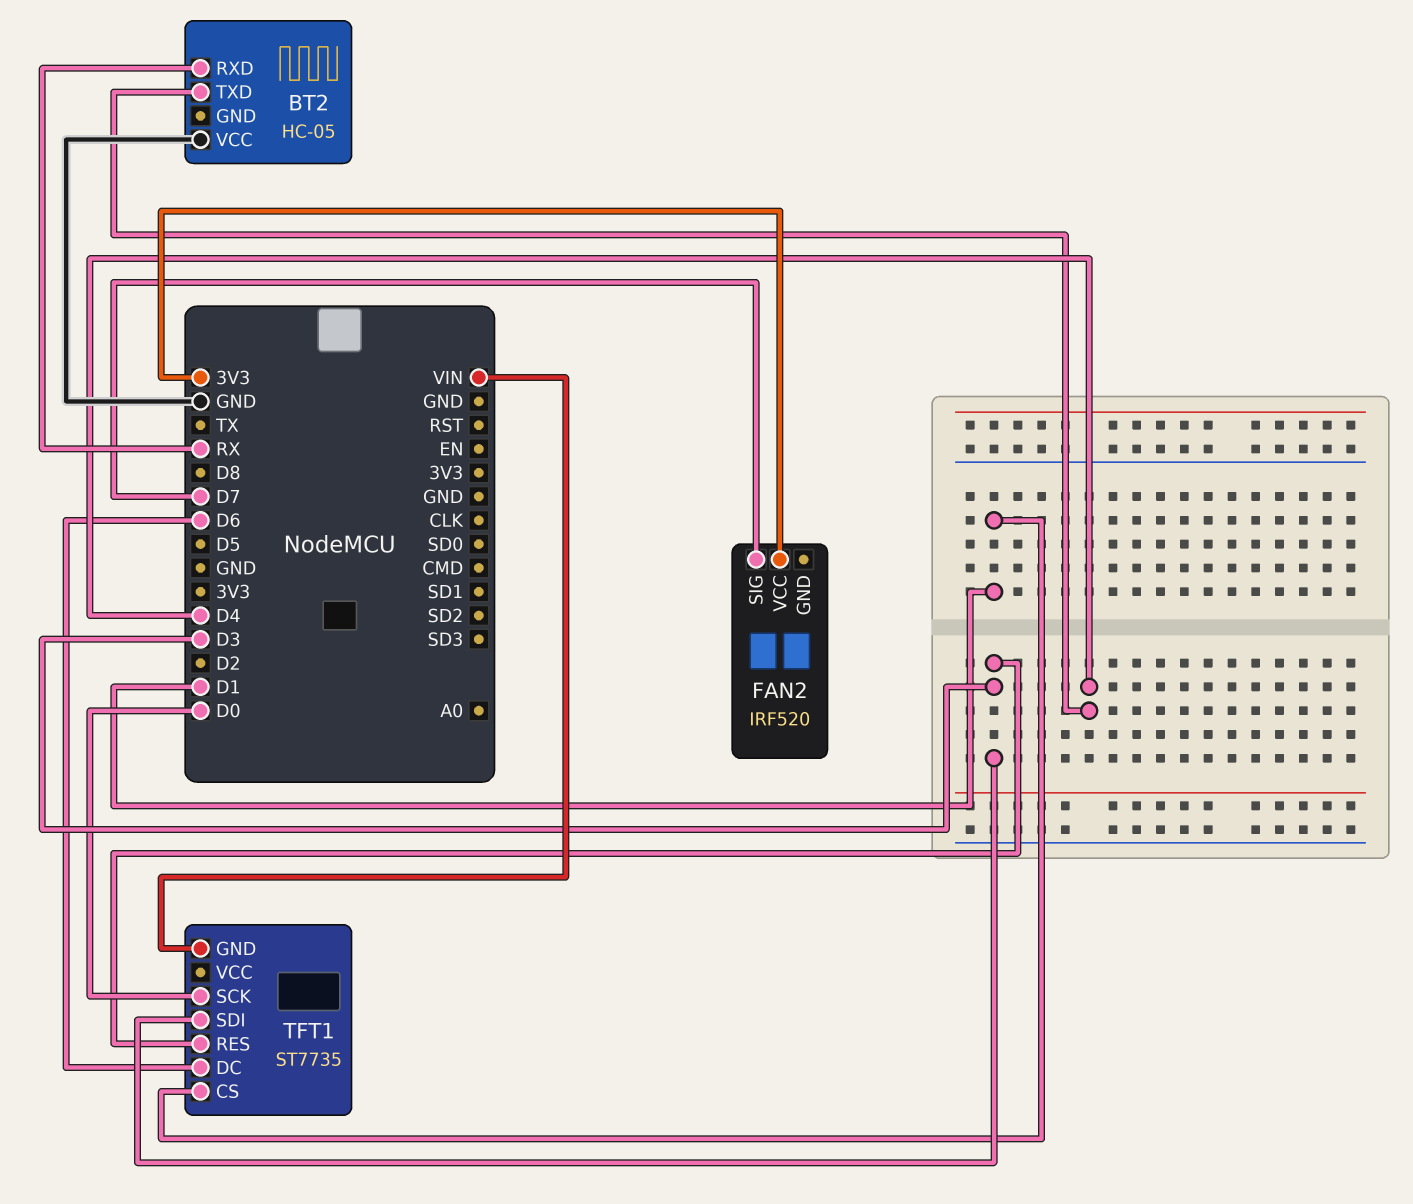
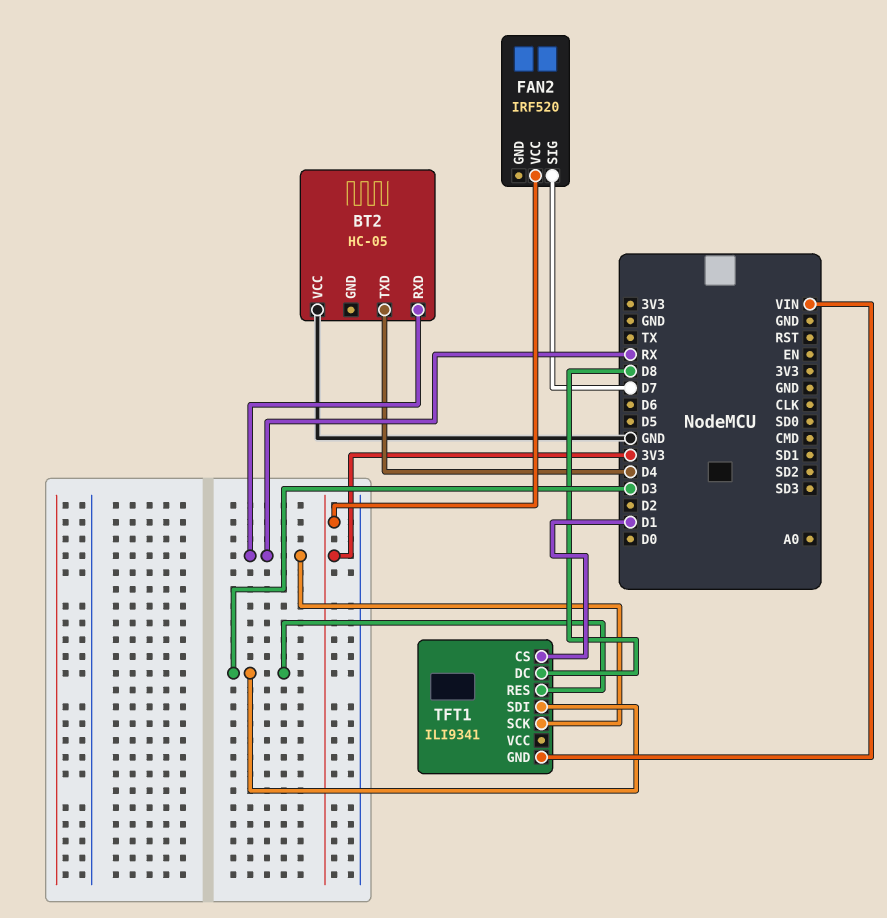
TFT1: ST7735 -> ILI9341
TFT1 pin DC: D6 -> D8
TFT1 pin SCK: D0 -> RX

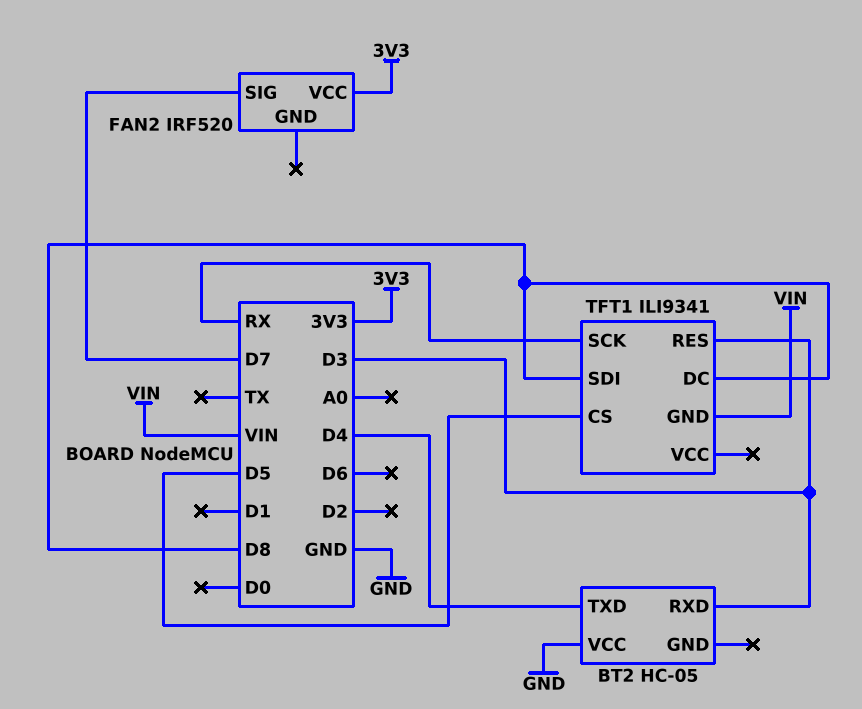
BT2 pin RXD: RX -> D3
TFT1 pin CS: D1 -> D5
TFT1 pin SDI: D3 -> D8

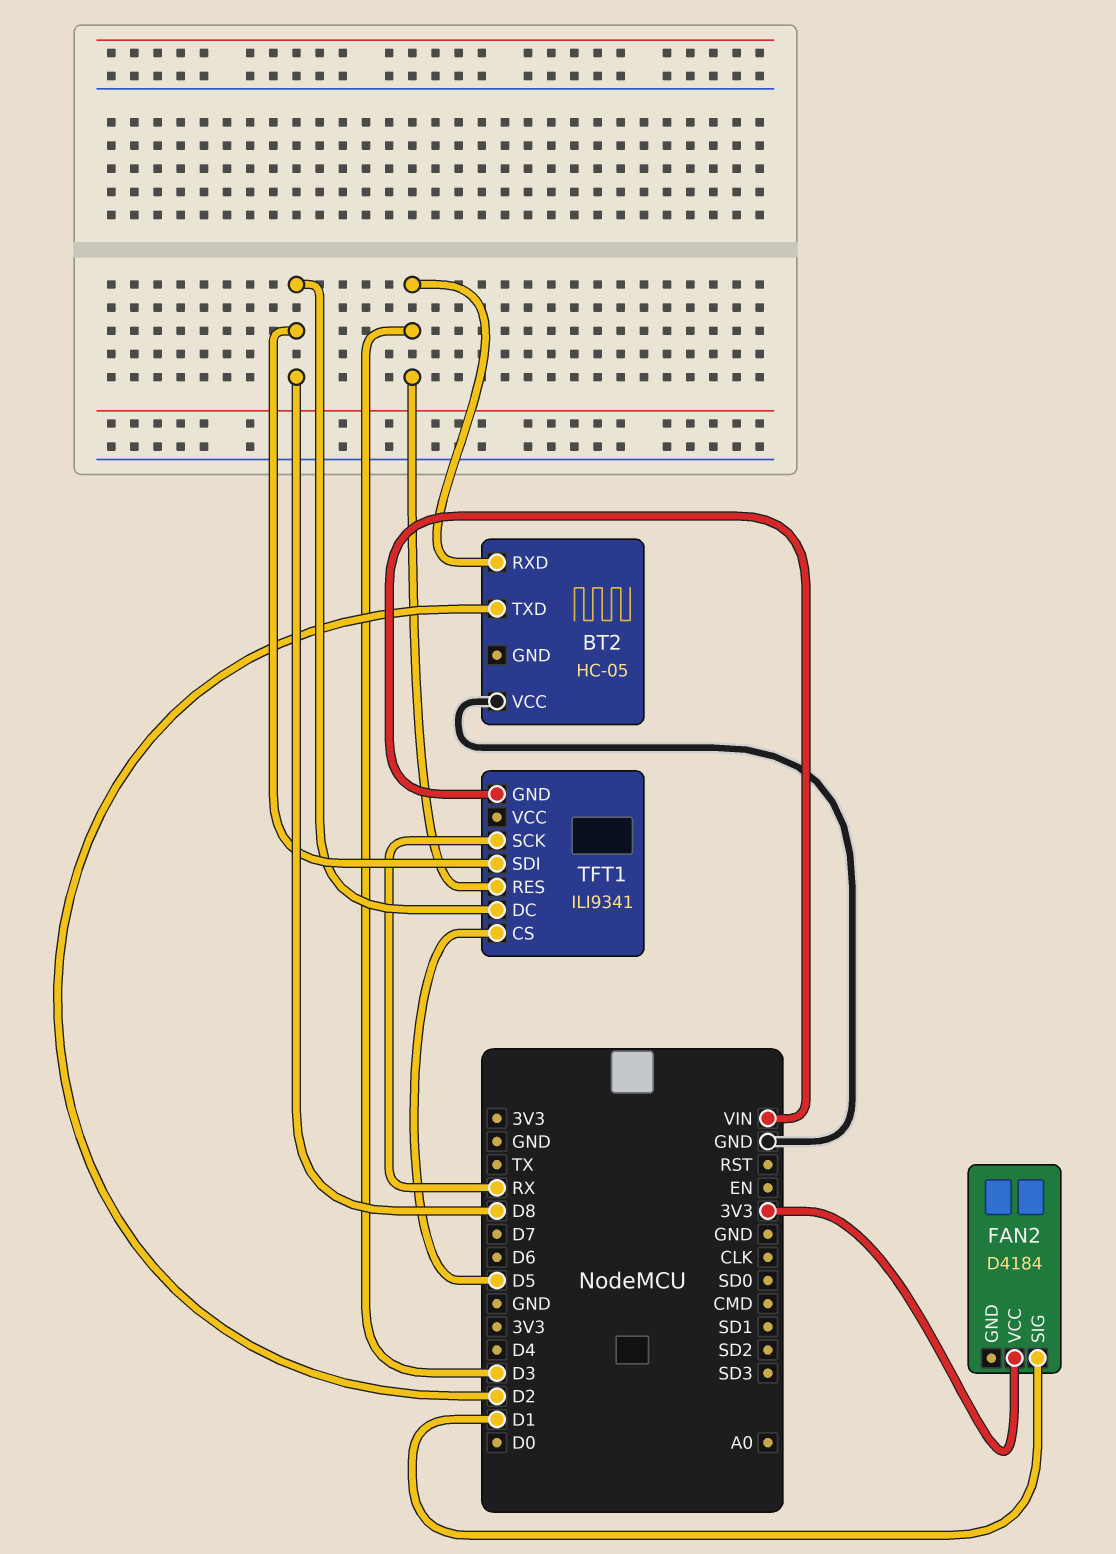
BT2 pin TXD: D4 -> D2
FAN2: IRF520 -> D4184
FAN2 pin SIG: D7 -> D1

